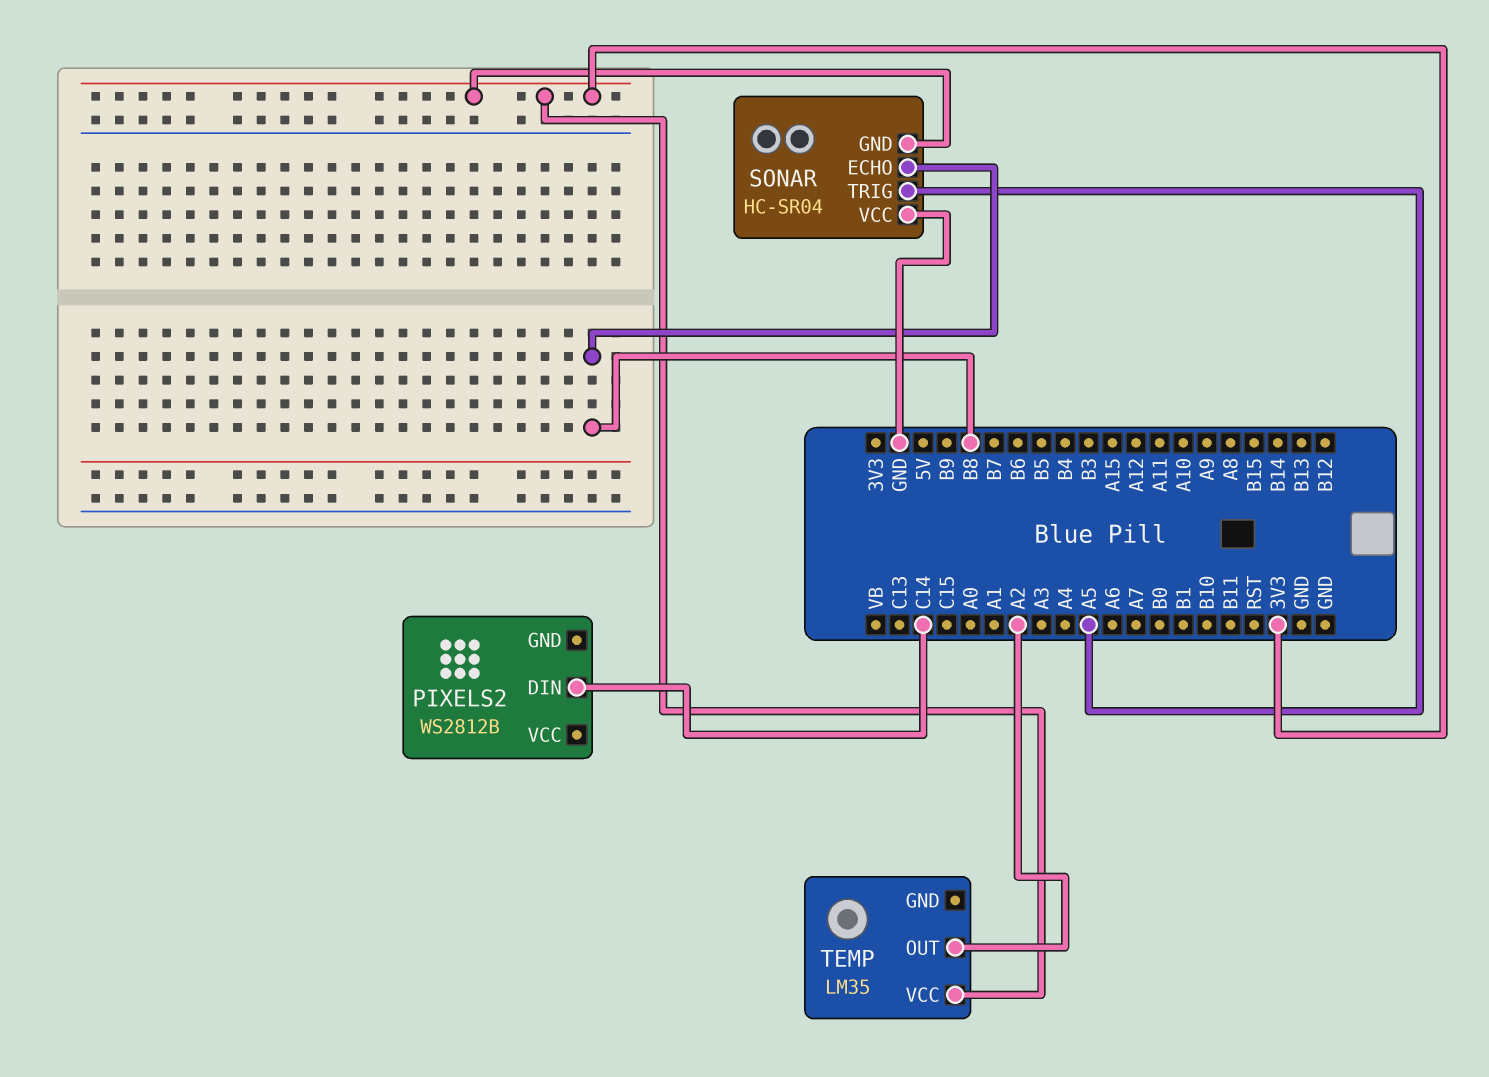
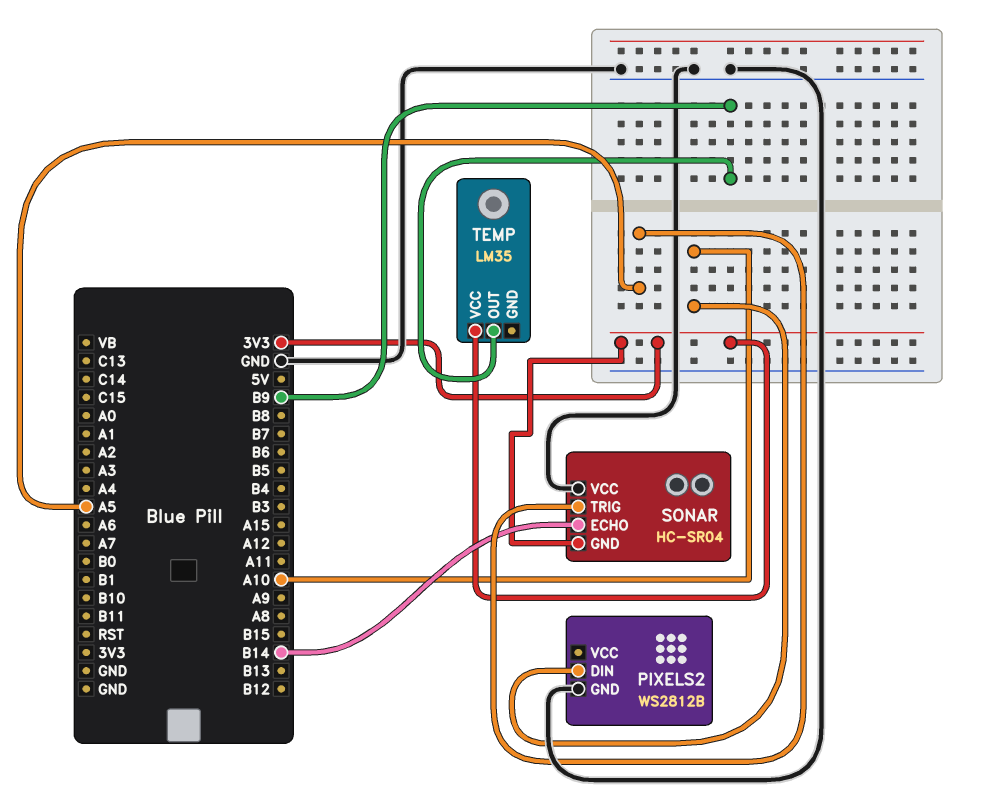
PIXELS2 pin DIN: C14 -> A10
PIXELS2 pin GND: none -> GND
SONAR pin ECHO: B8 -> B14
TEMP pin OUT: A2 -> B9

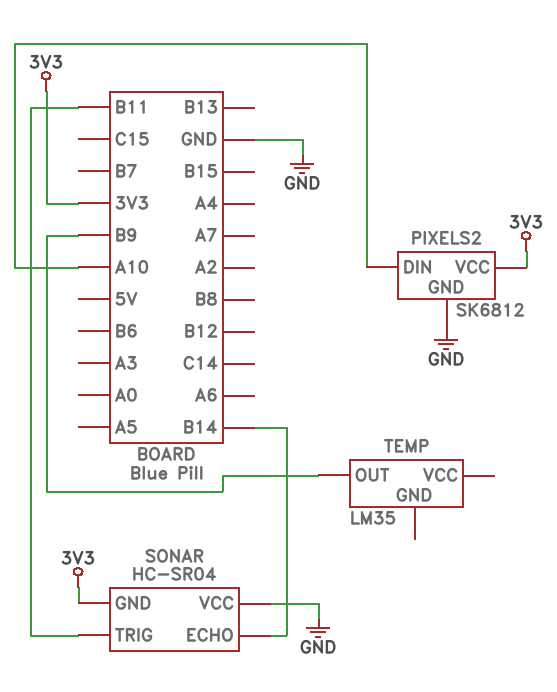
PIXELS2: WS2812B -> SK6812
PIXELS2 pin VCC: none -> 3V3
SONAR pin TRIG: A5 -> B11
TEMP pin VCC: 3V3 -> none

